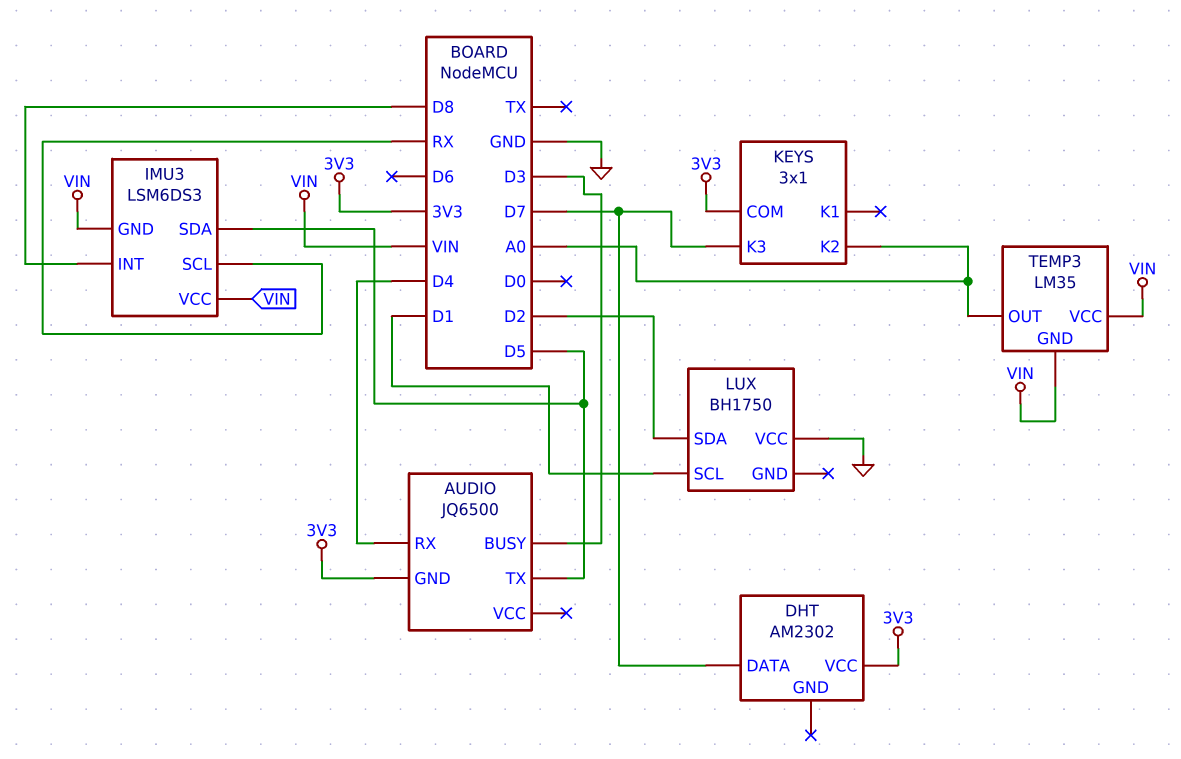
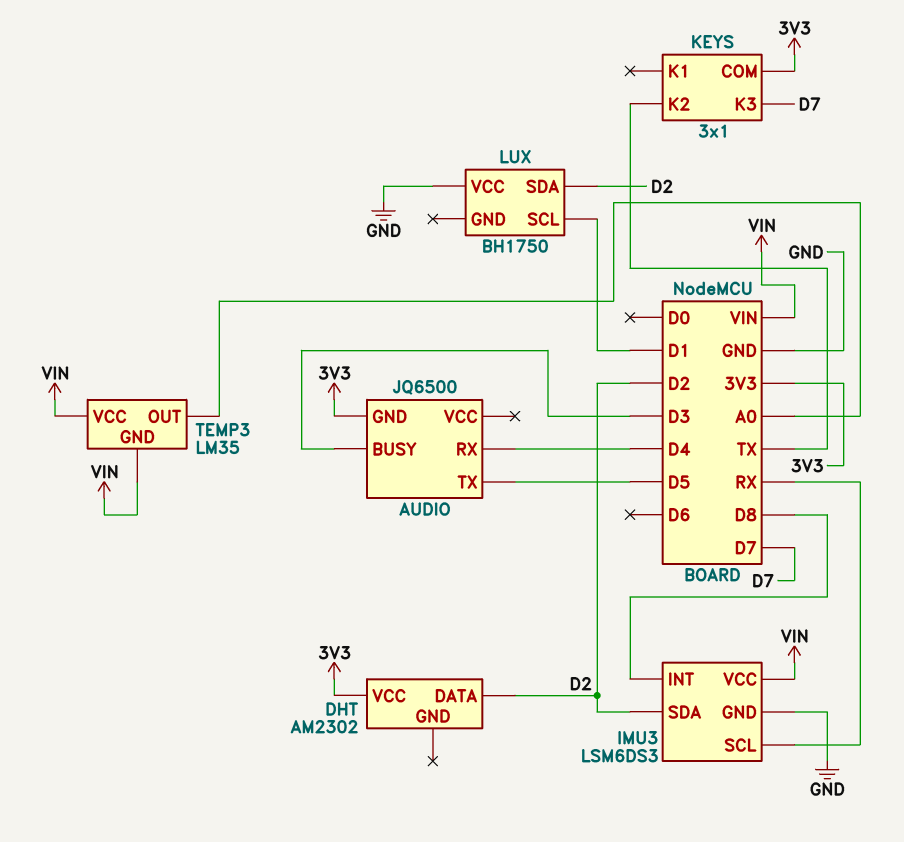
DHT pin DATA: D7 -> D2
IMU3 pin GND: VIN -> GND
IMU3 pin SDA: D5 -> D2
KEYS pin K2: A0 -> TX

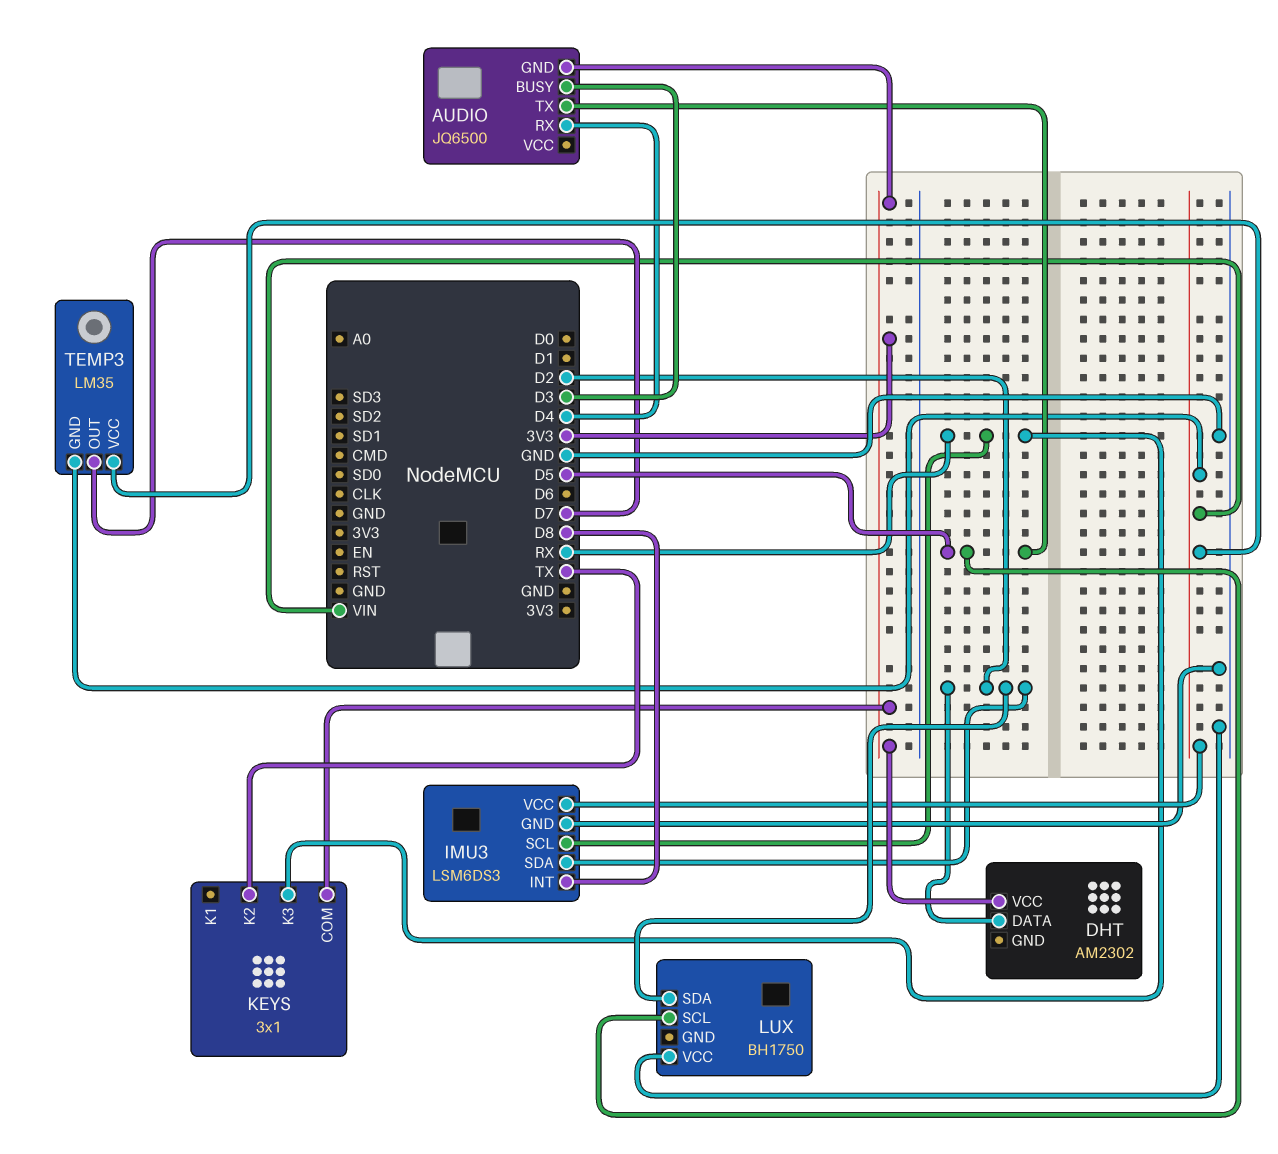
KEYS pin K3: D7 -> RX
LUX pin SCL: D1 -> D5
TEMP3 pin OUT: A0 -> D7

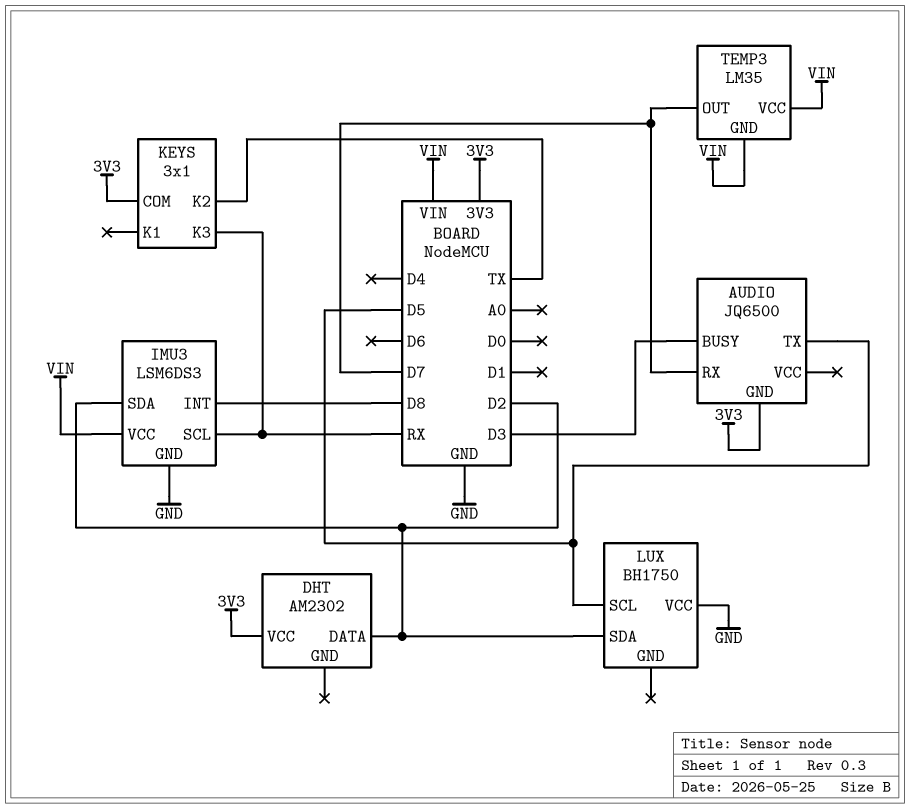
AUDIO pin RX: D4 -> D7

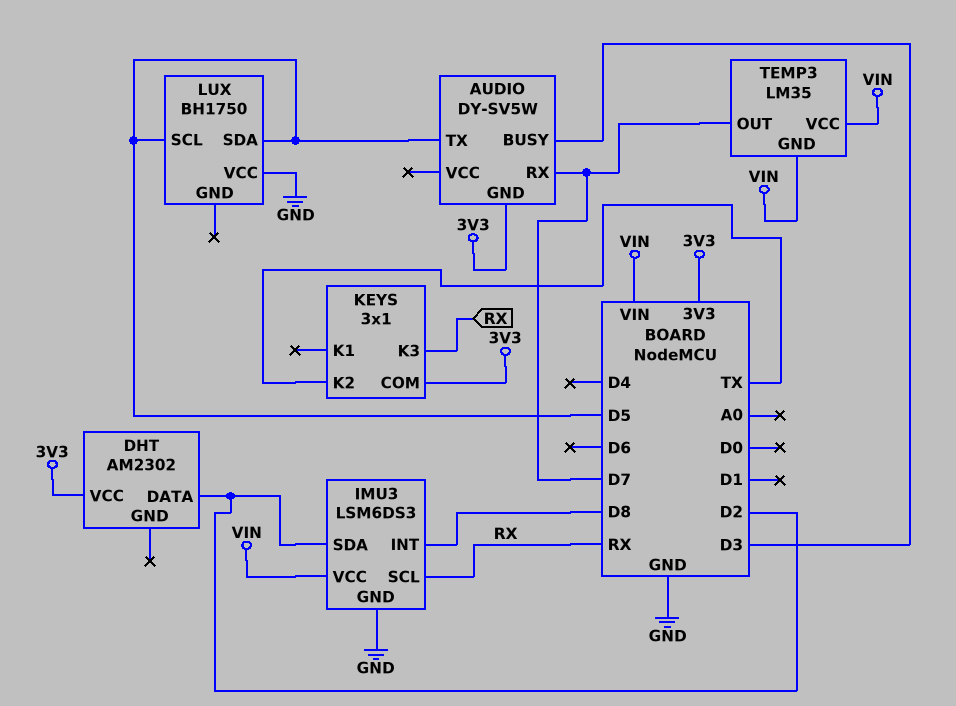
AUDIO: JQ6500 -> DY-SV5W
LUX pin SDA: D2 -> D5

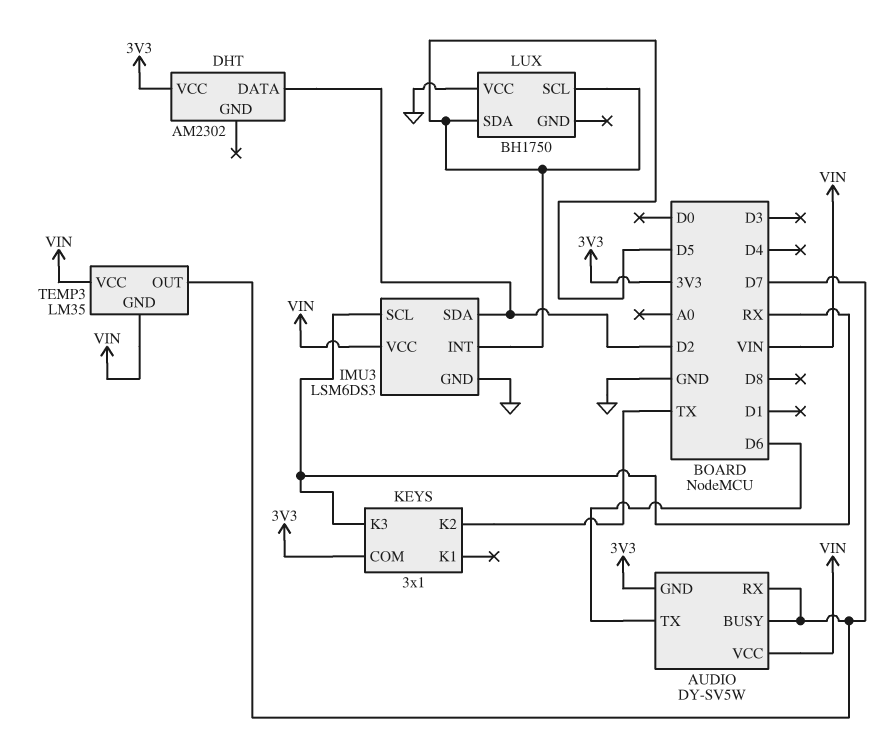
AUDIO pin BUSY: D3 -> D7
AUDIO pin TX: D5 -> D6
AUDIO pin VCC: none -> VIN
IMU3 pin INT: D8 -> D5

